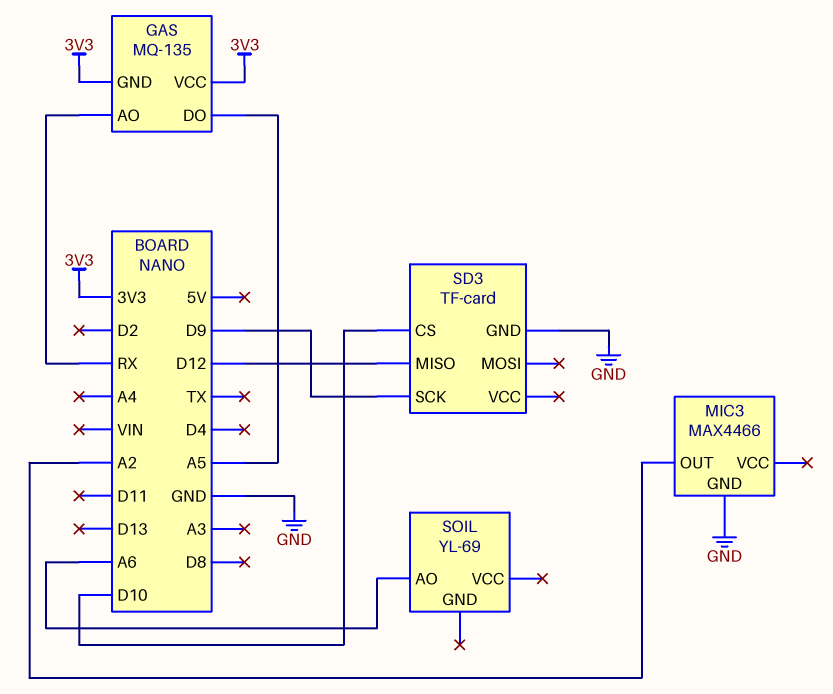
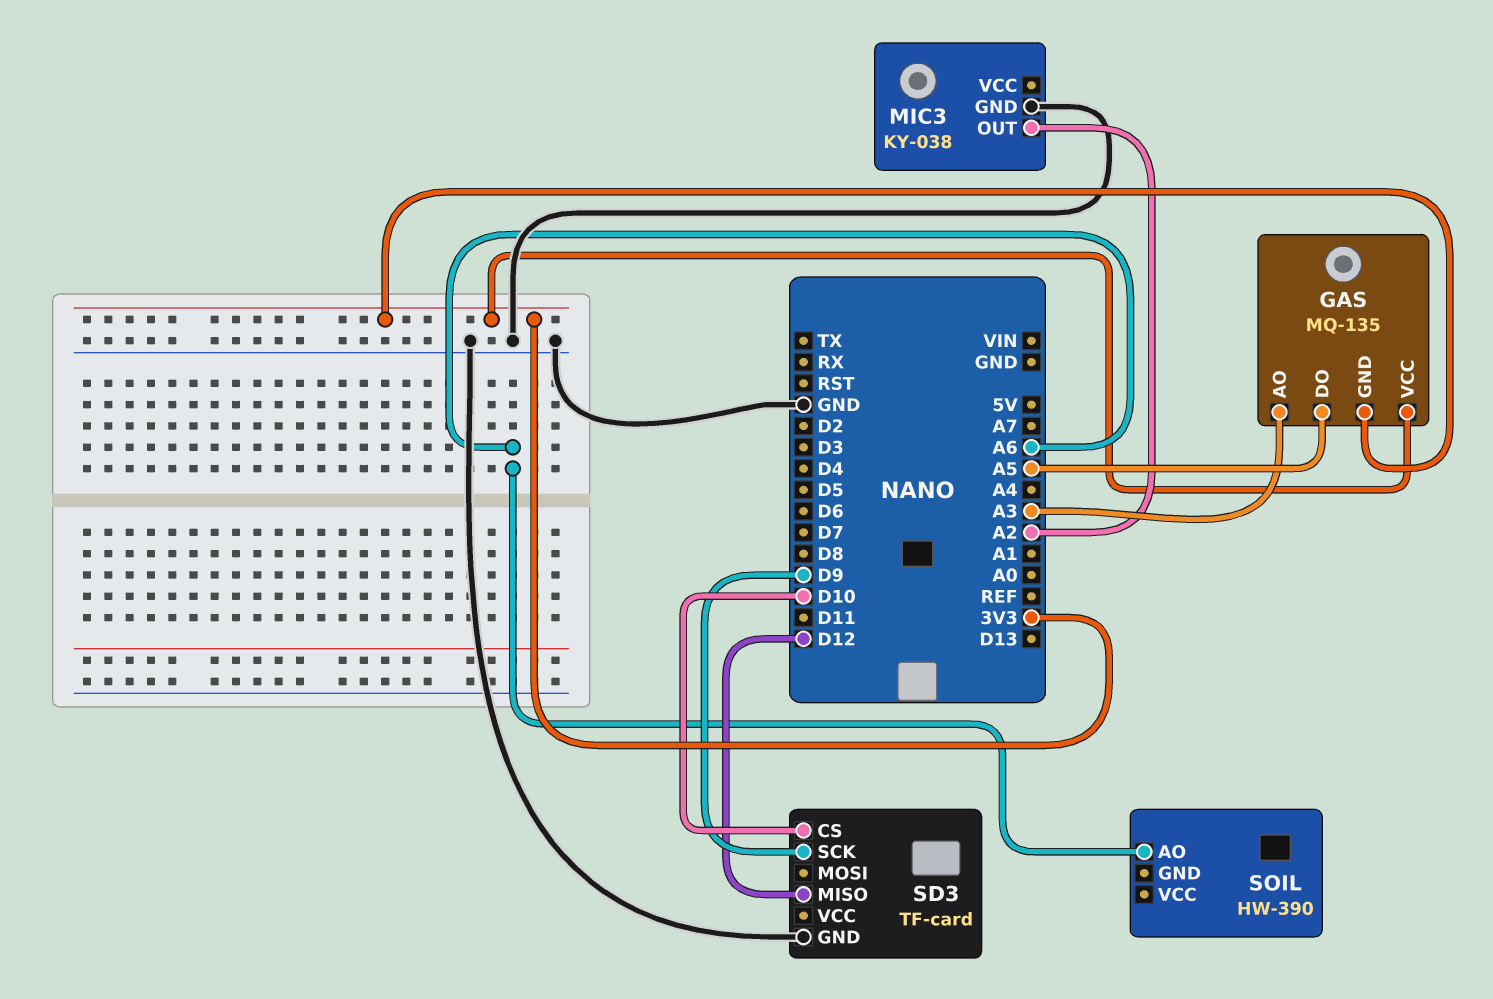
GAS pin AO: RX -> A3
MIC3: MAX4466 -> KY-038
SOIL: YL-69 -> HW-390

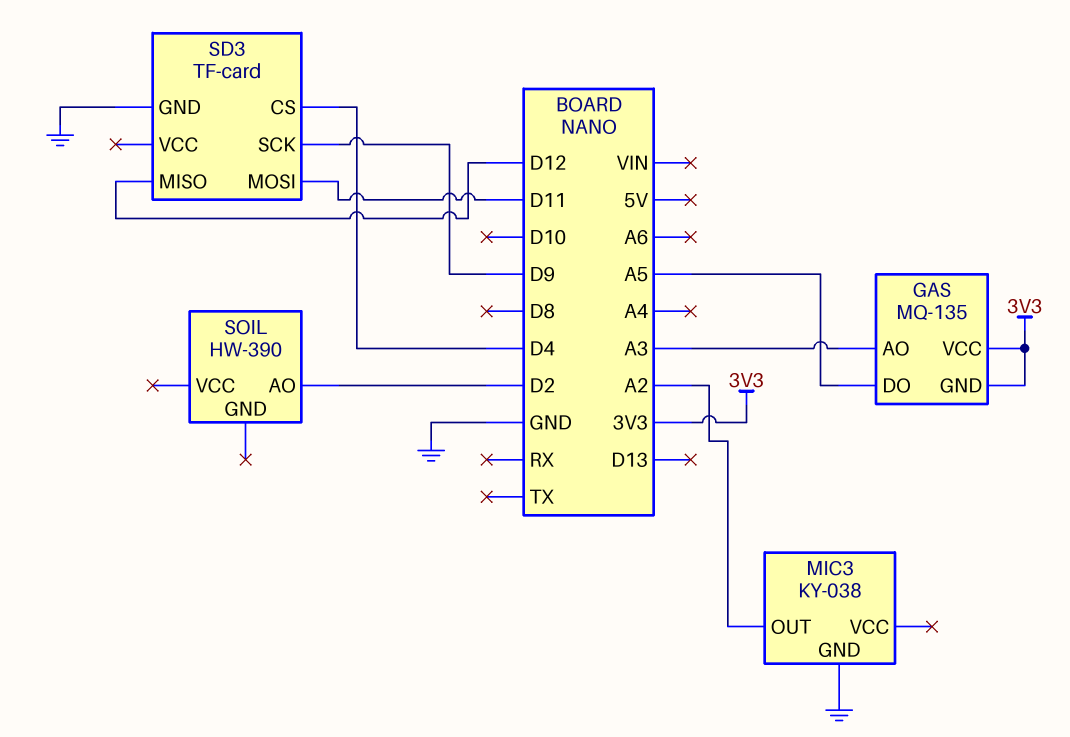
SD3 pin CS: D10 -> D4
SD3 pin MOSI: none -> D11
SOIL pin AO: A6 -> D2

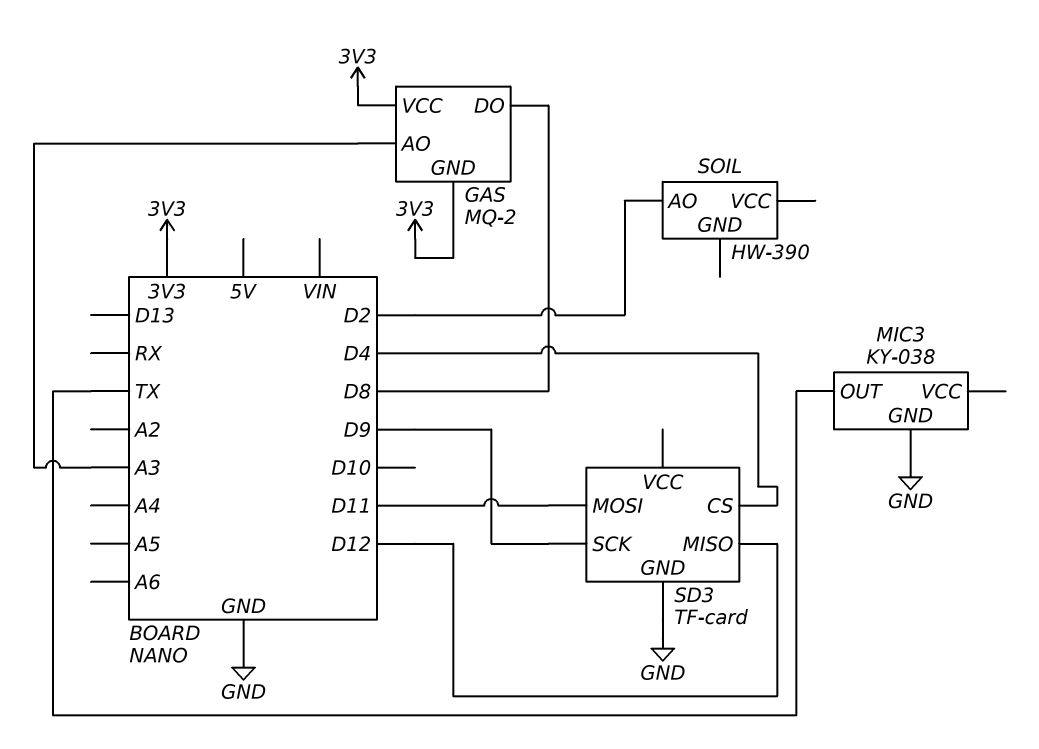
GAS: MQ-135 -> MQ-2
GAS pin DO: A5 -> D8
MIC3 pin OUT: A2 -> TX

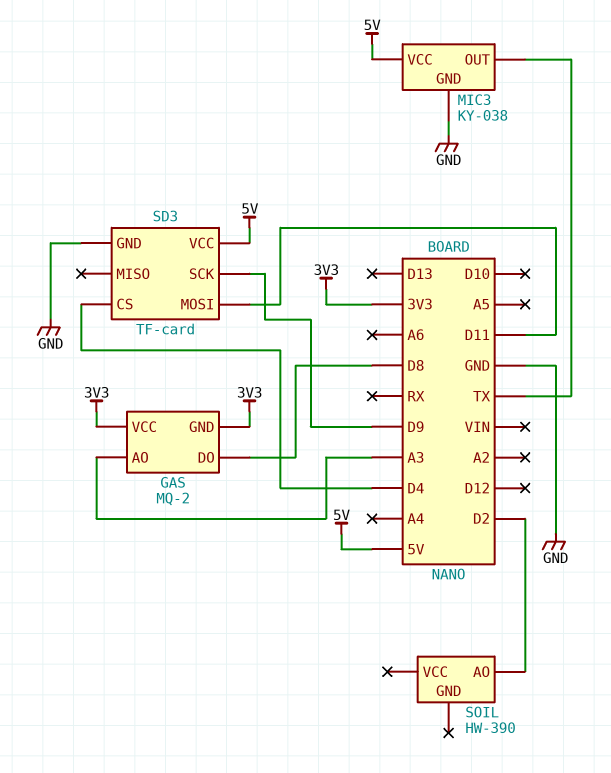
MIC3 pin VCC: none -> 5V
SD3 pin MISO: D12 -> none
SD3 pin VCC: none -> 5V

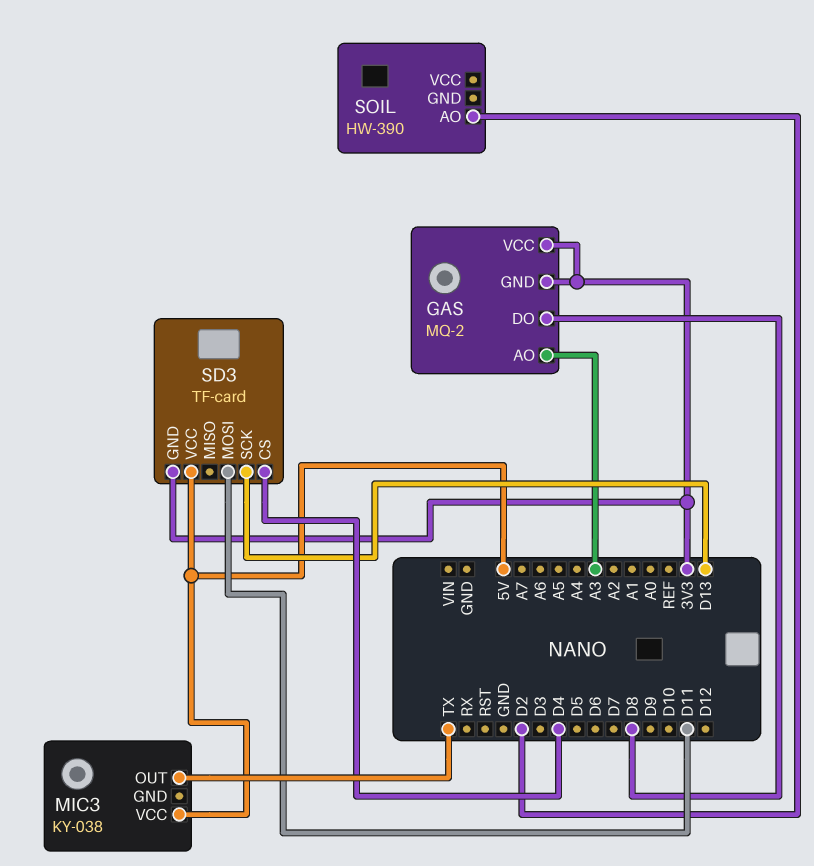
MIC3 pin GND: GND -> none
SD3 pin GND: GND -> 3V3
SD3 pin SCK: D9 -> D13

